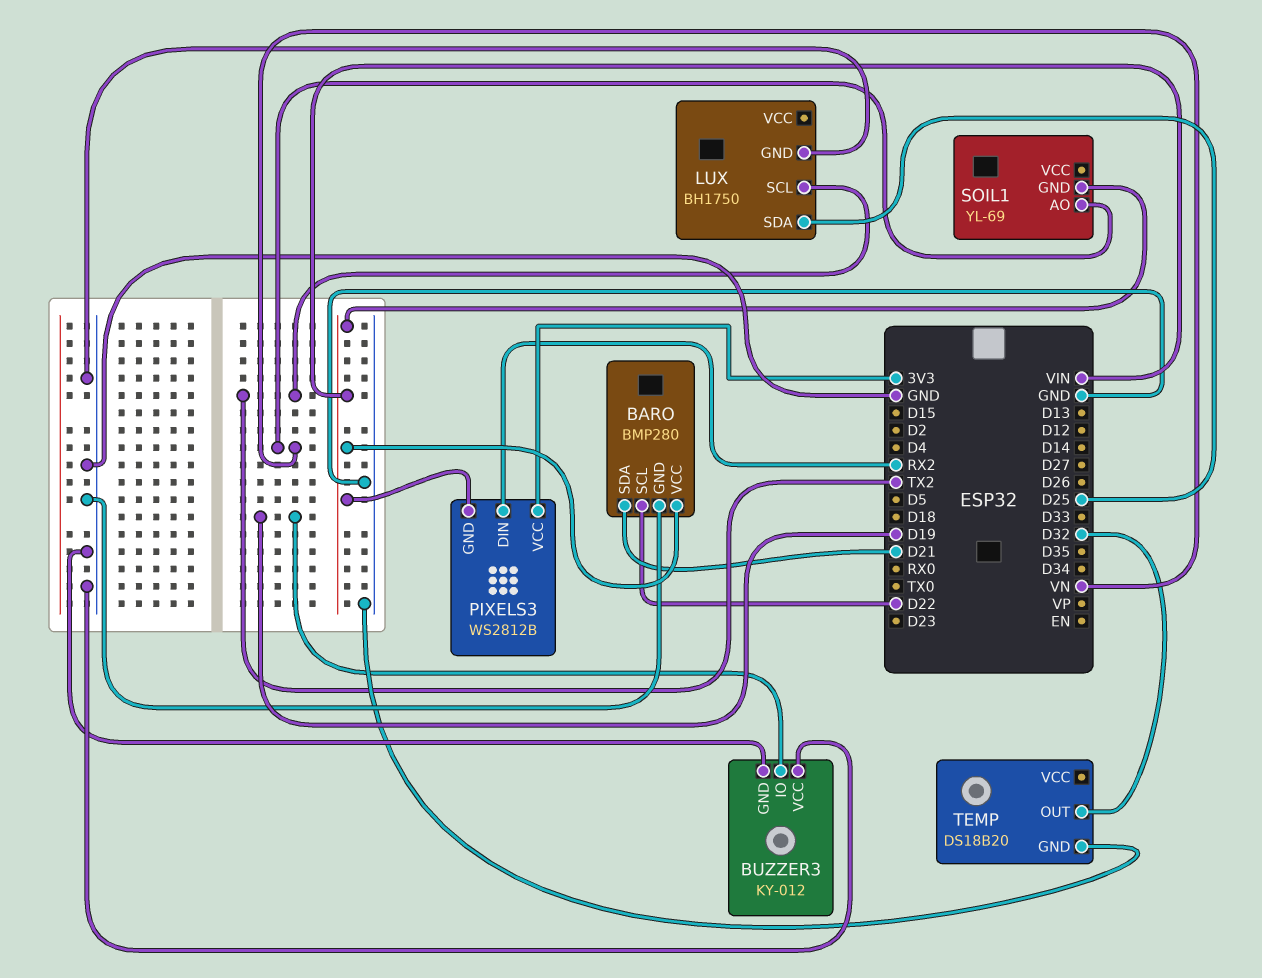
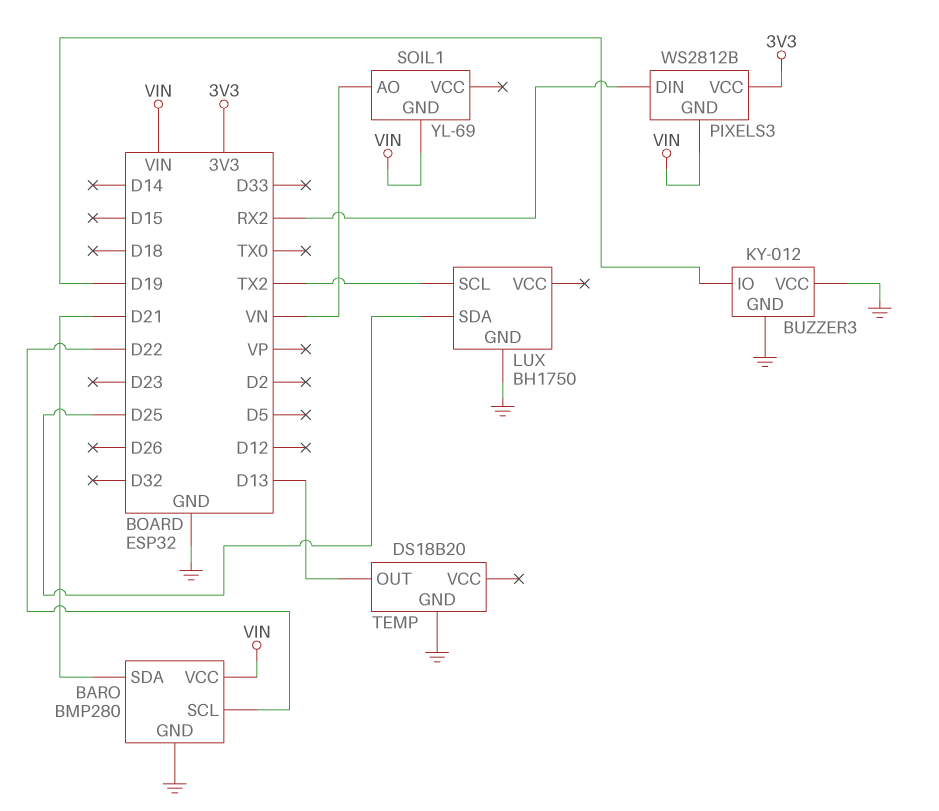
TEMP pin OUT: D32 -> D13

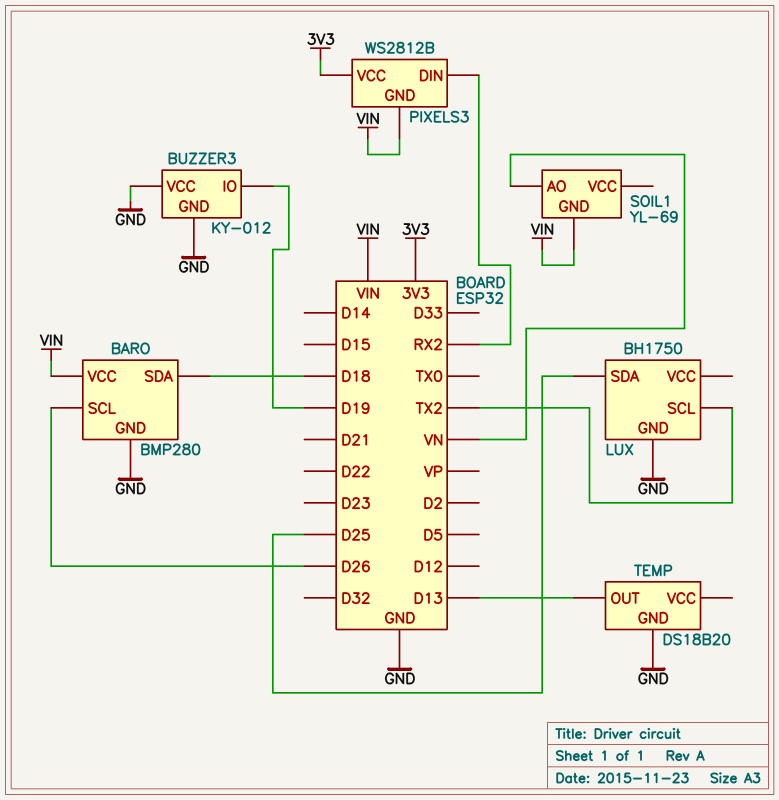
BARO pin SCL: D22 -> D26
BARO pin SDA: D21 -> D18

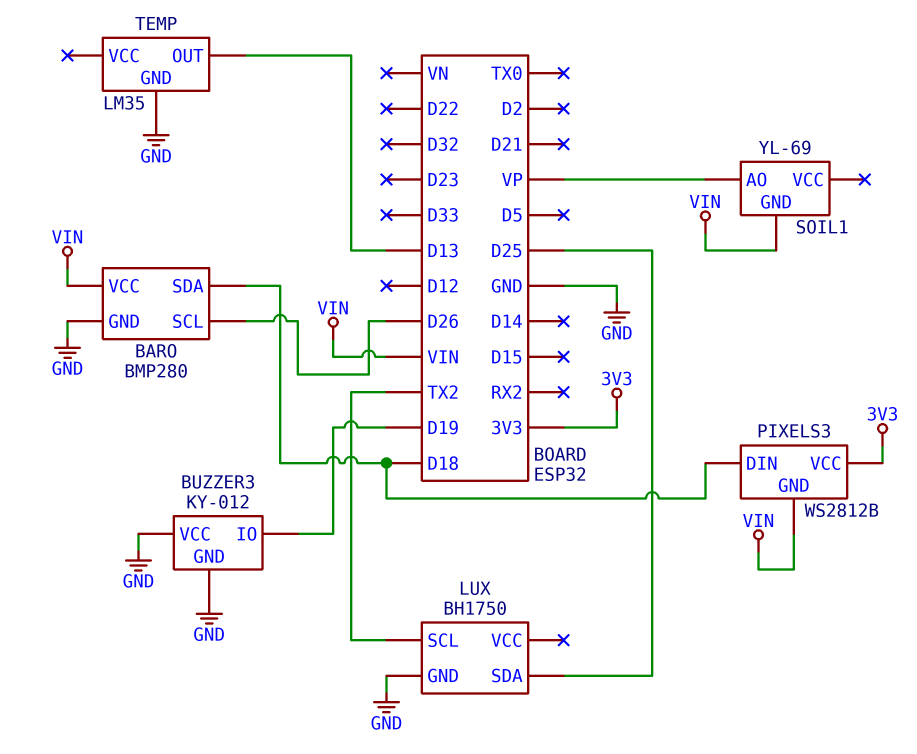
PIXELS3 pin DIN: RX2 -> D18
SOIL1 pin AO: VN -> VP
TEMP: DS18B20 -> LM35

